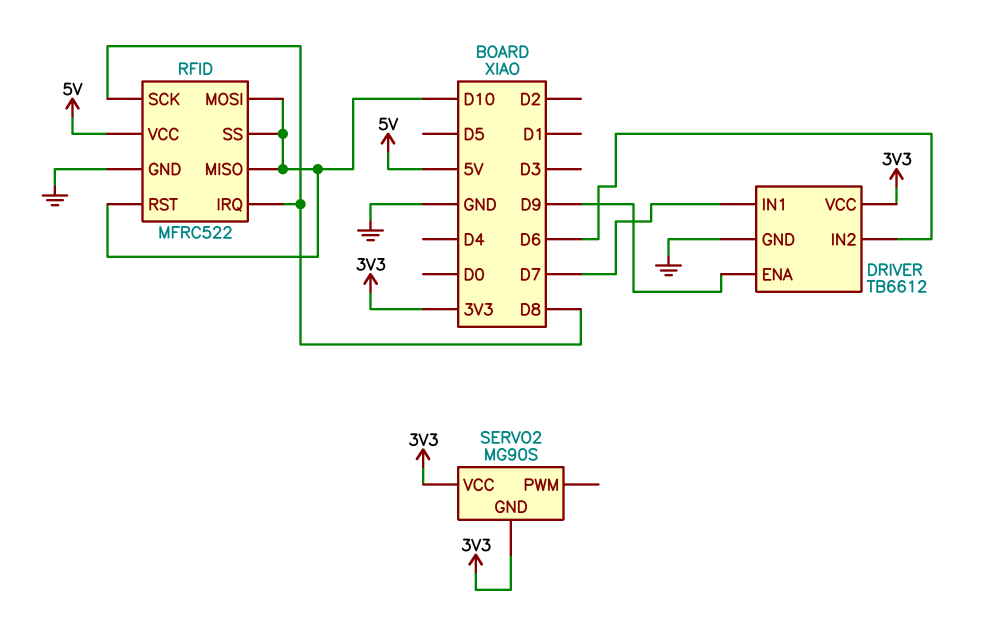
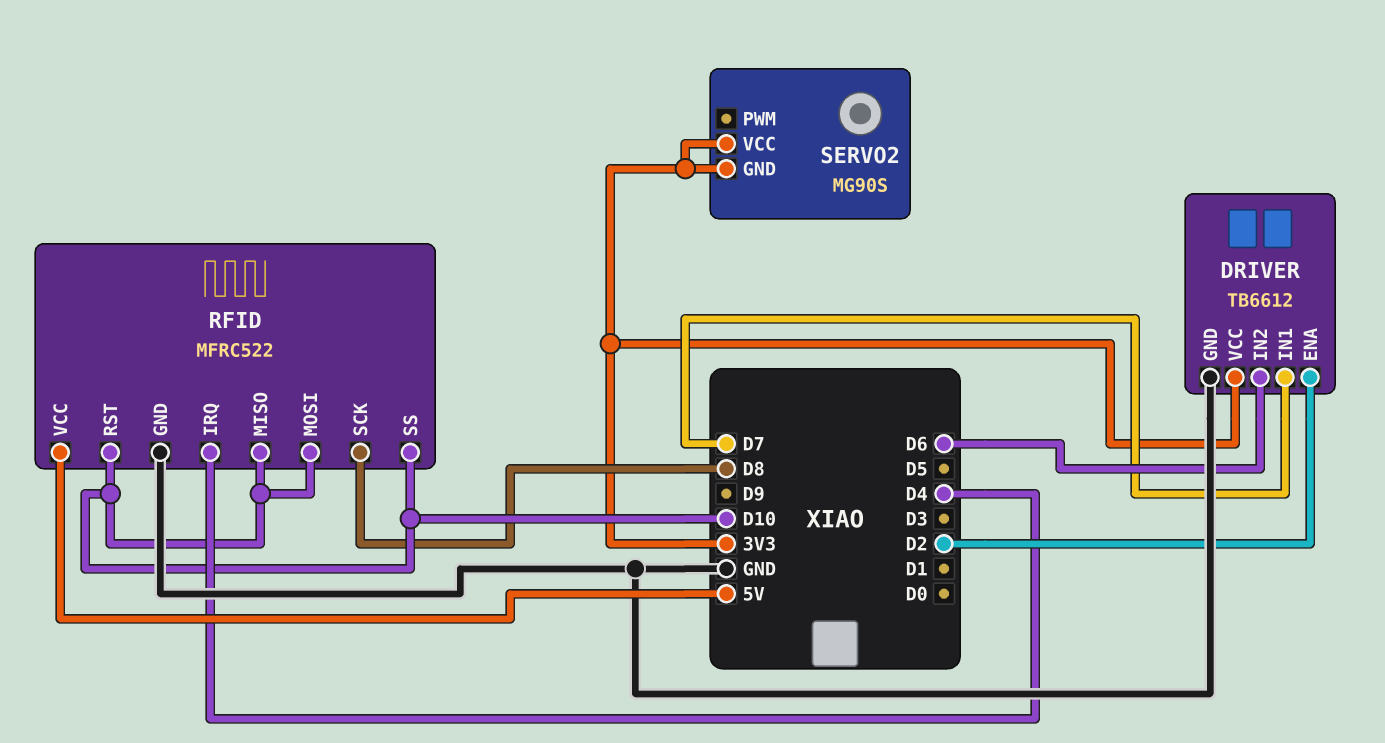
DRIVER pin ENA: D9 -> D2
RFID pin IRQ: D8 -> D4

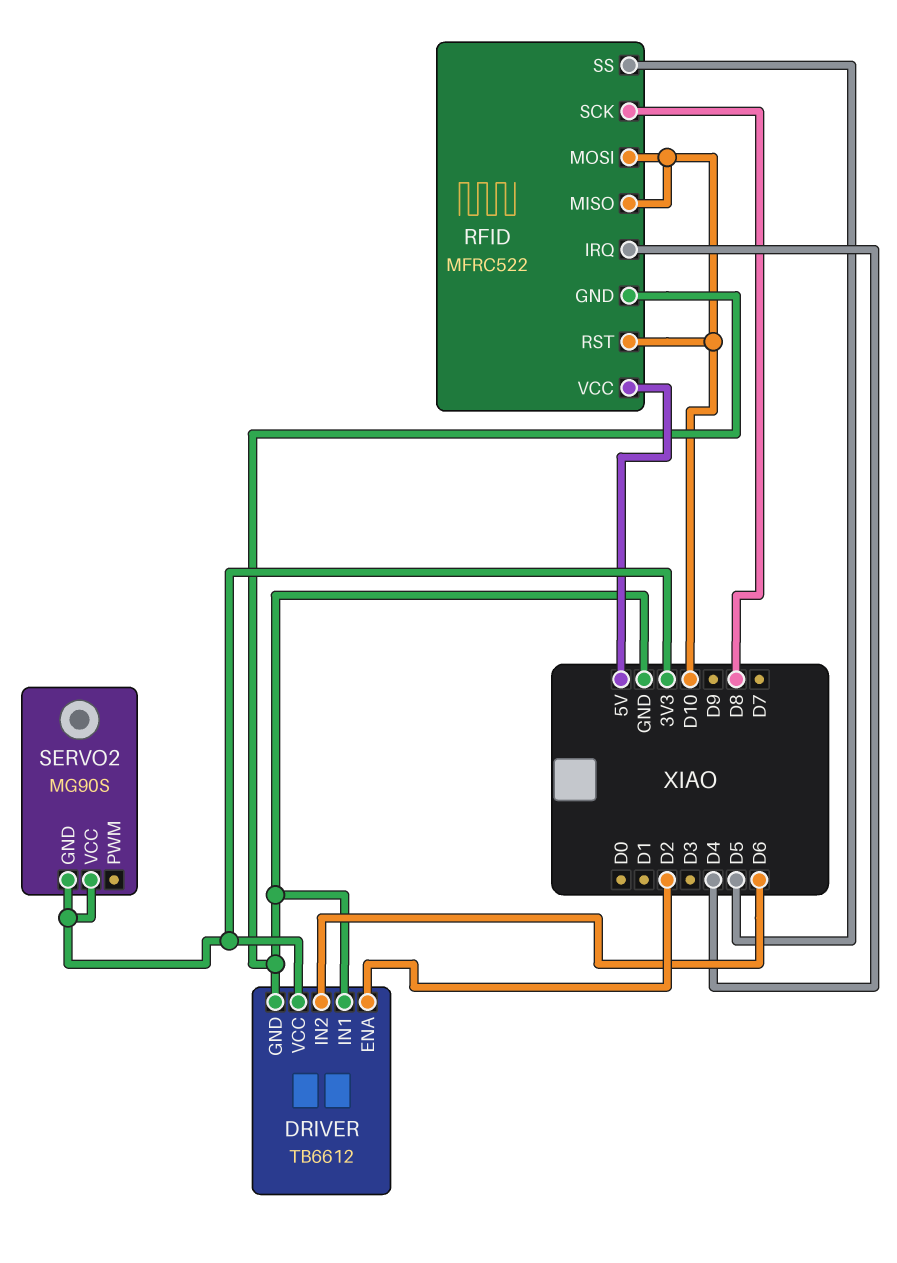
DRIVER pin IN1: D7 -> GND
RFID pin SS: D10 -> D5

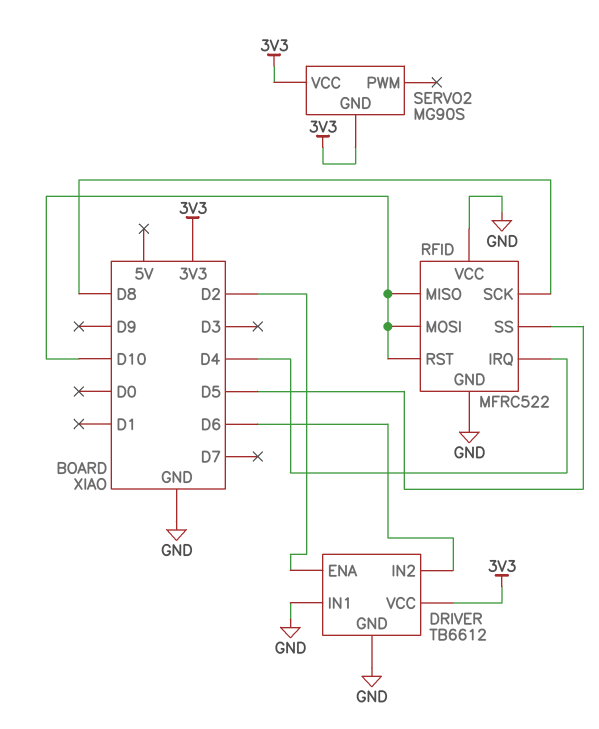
RFID pin VCC: 5V -> GND

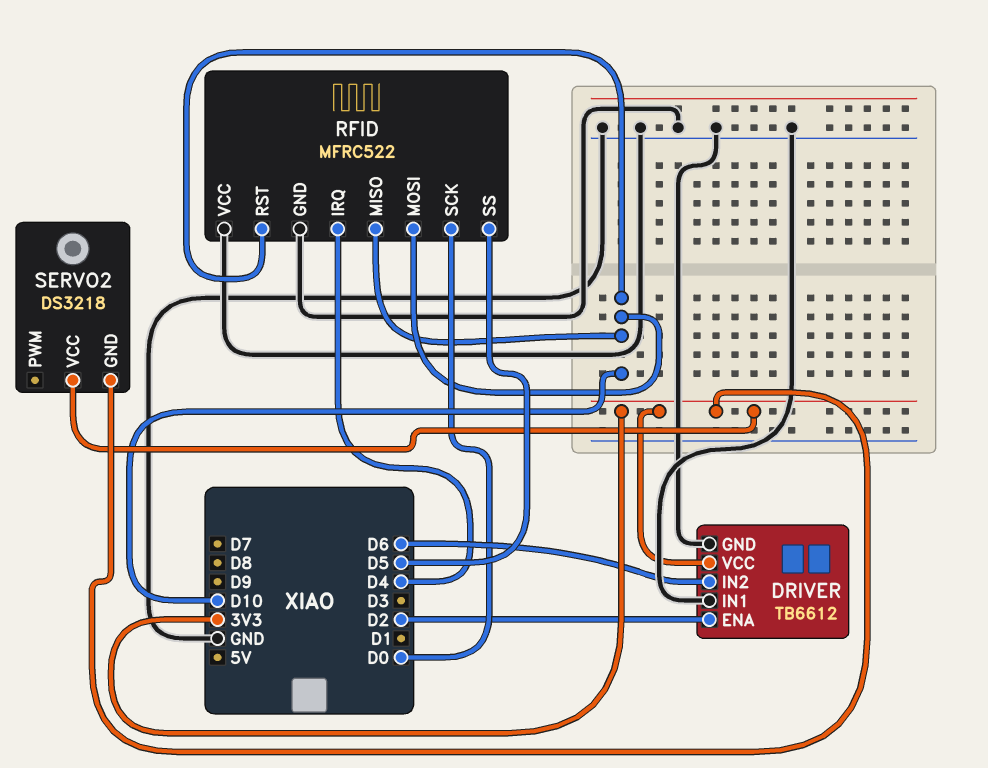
RFID pin SCK: D8 -> D0
SERVO2: MG90S -> DS3218

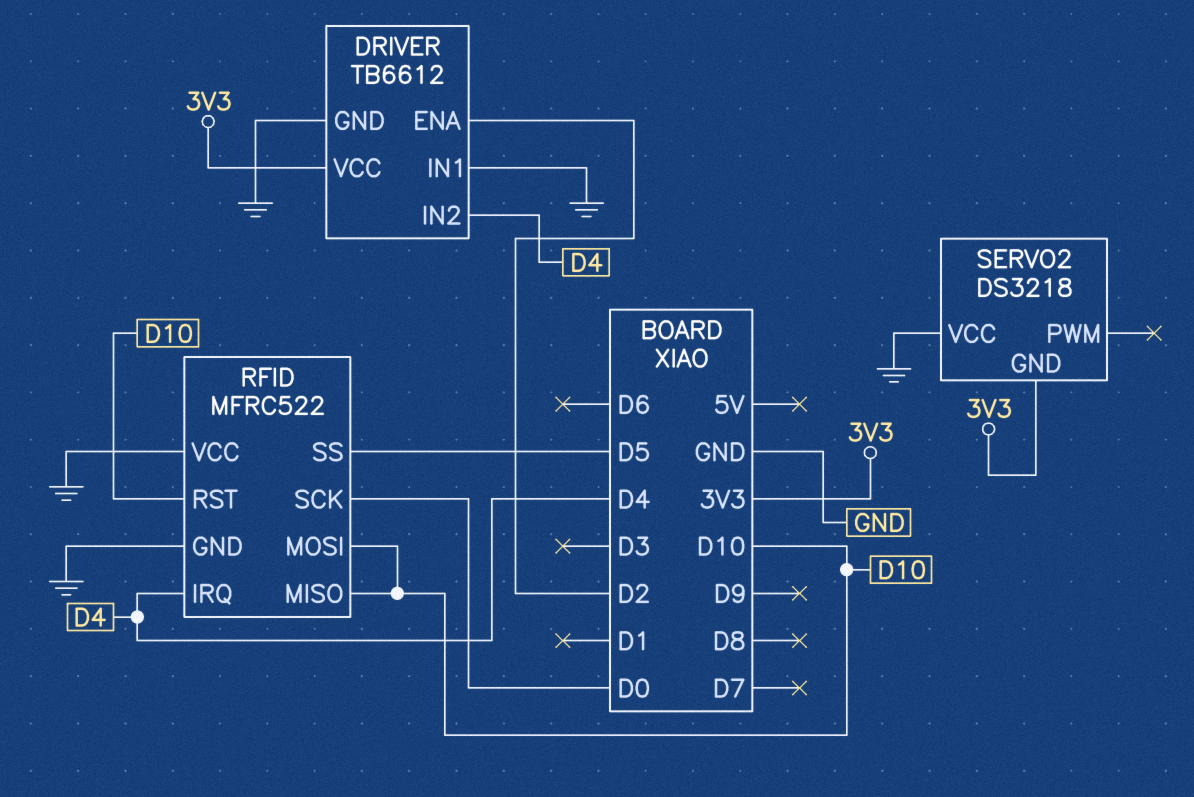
DRIVER pin IN2: D6 -> D4
SERVO2 pin VCC: 3V3 -> GND

